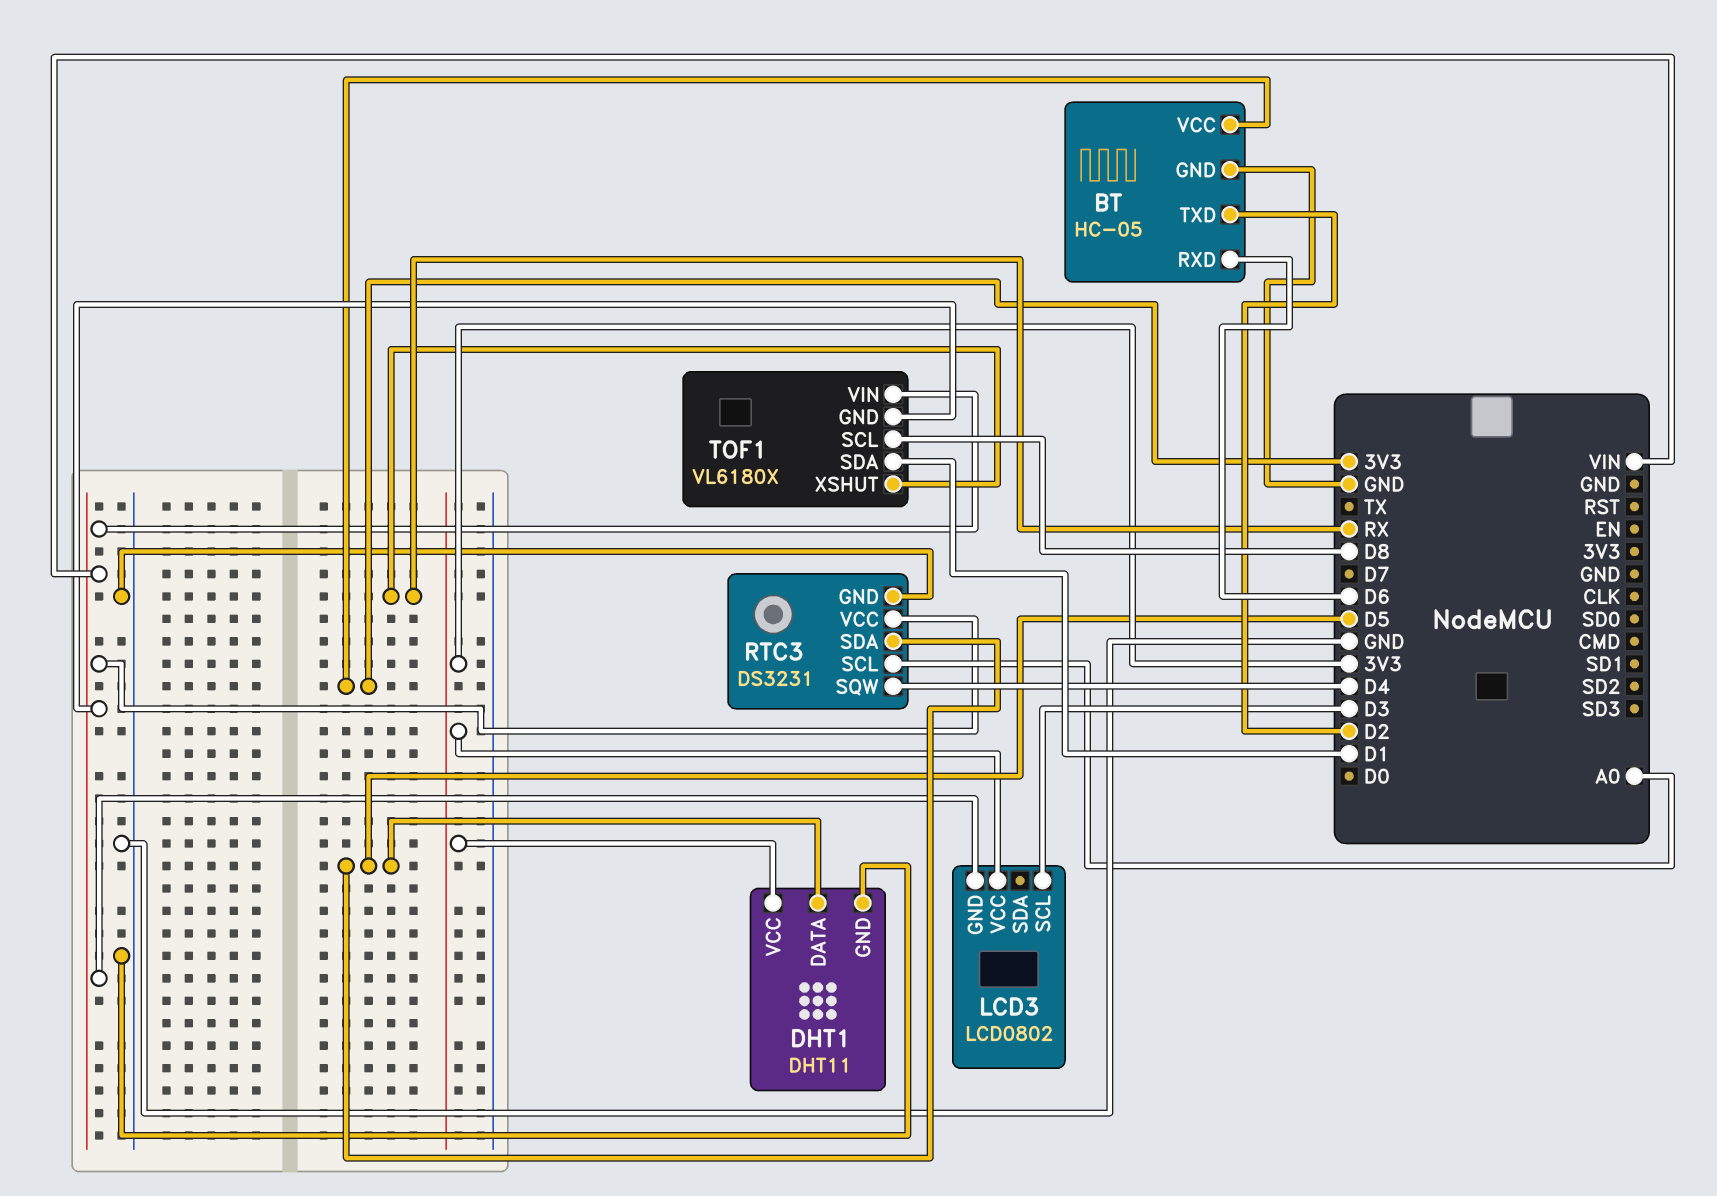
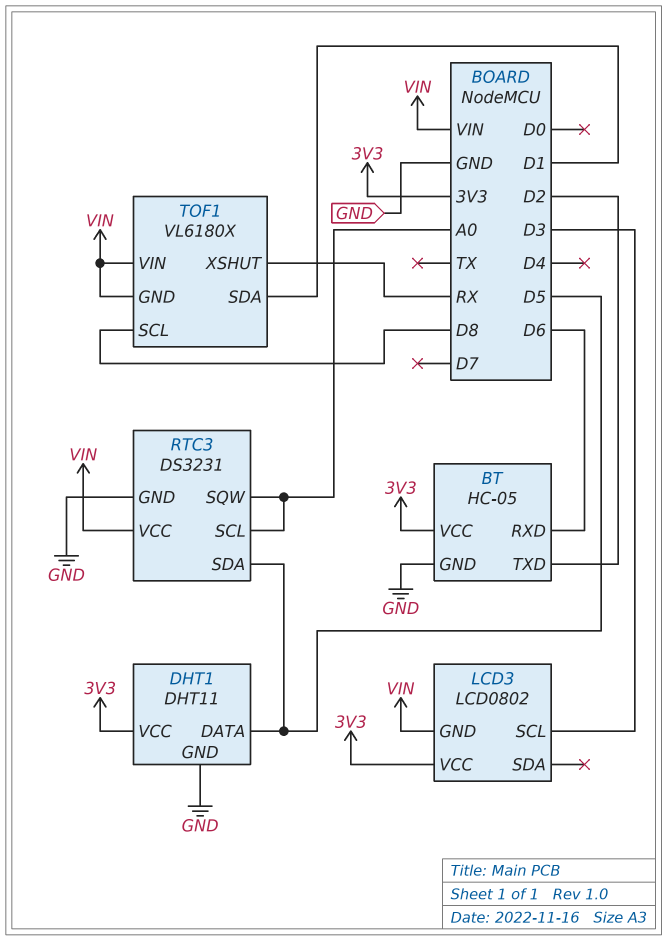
RTC3 pin SQW: D4 -> A0

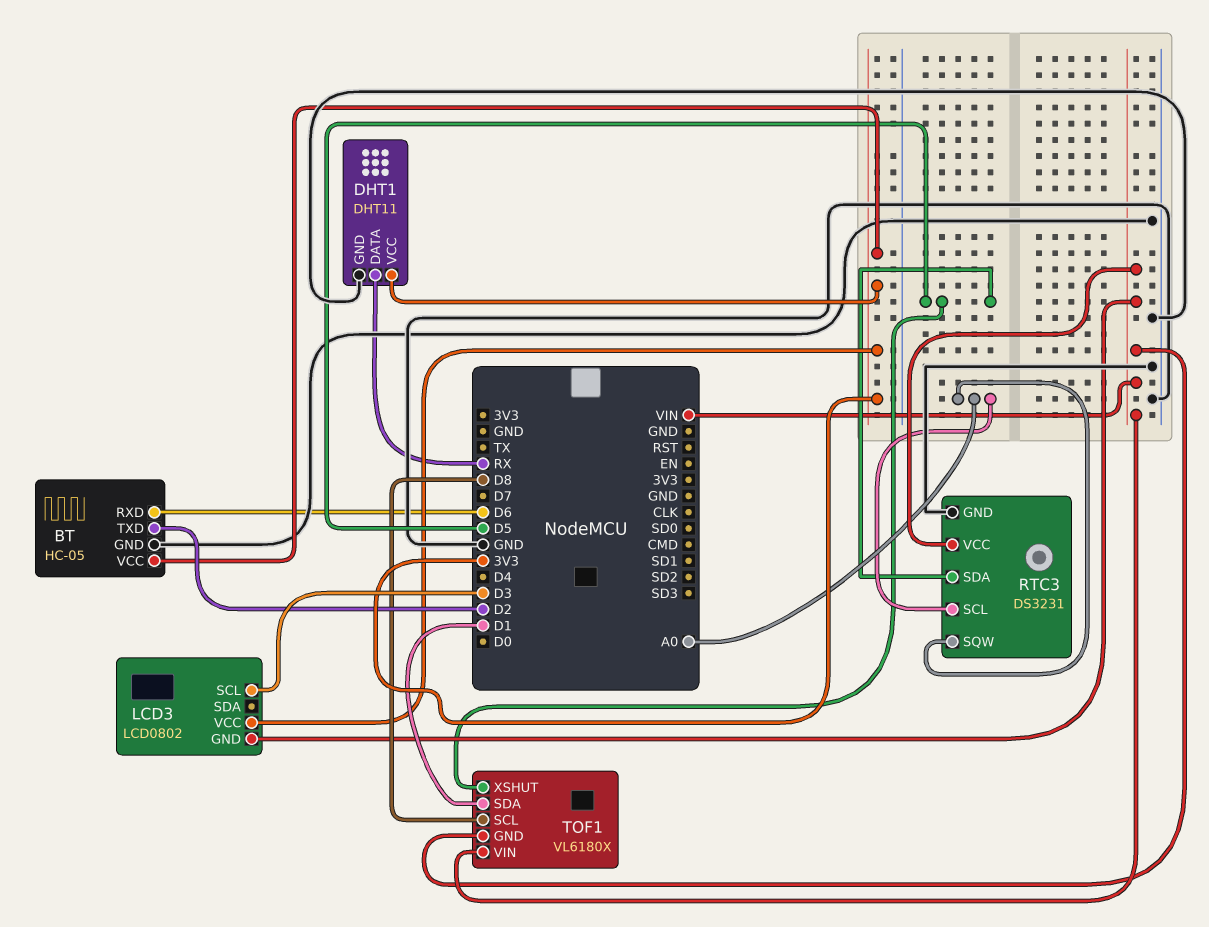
DHT1 pin DATA: D5 -> RX
TOF1 pin XSHUT: RX -> D5

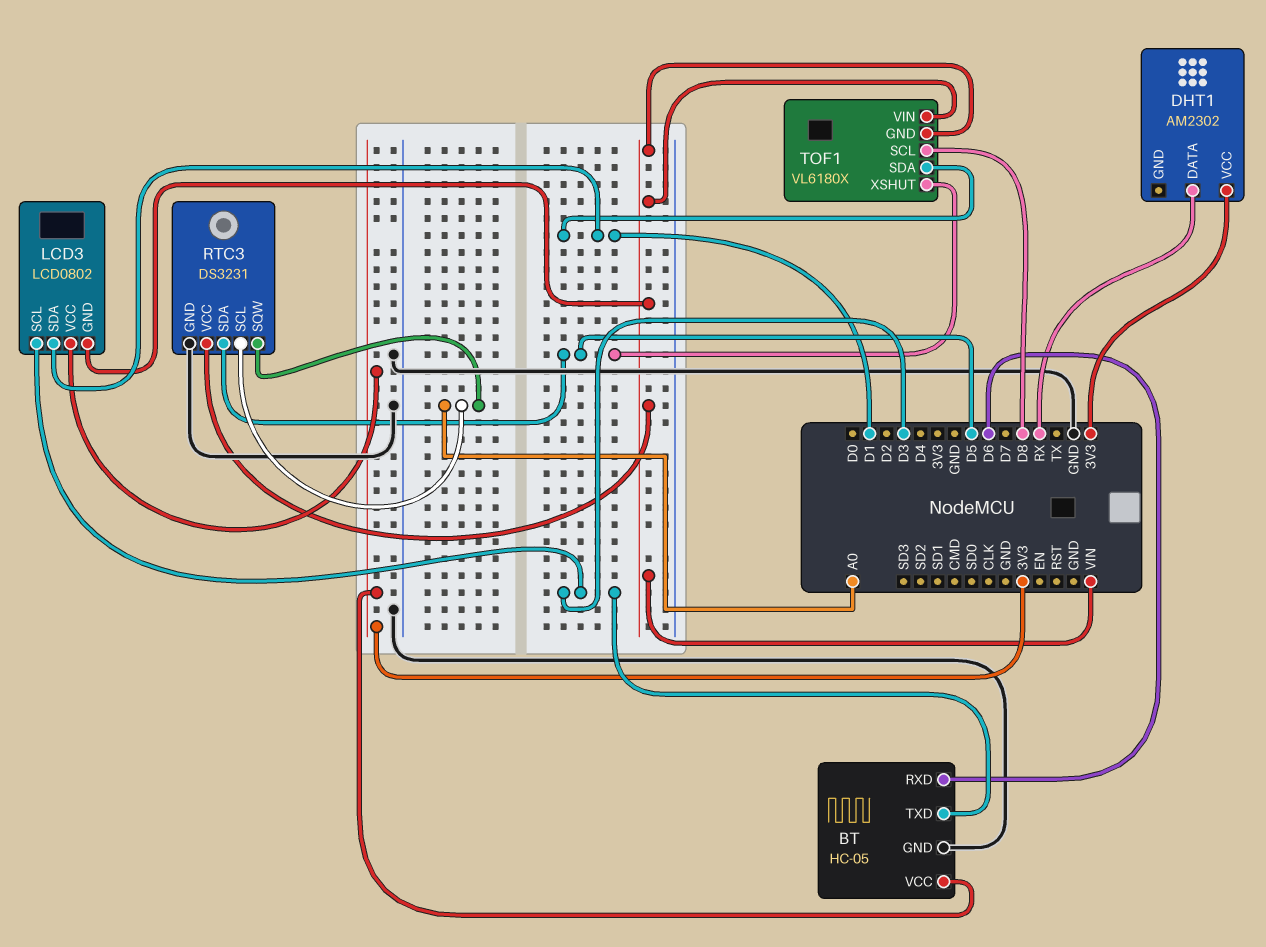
BT pin TXD: D2 -> D3
DHT1: DHT11 -> AM2302
DHT1 pin GND: GND -> none
LCD3 pin SDA: none -> D1

